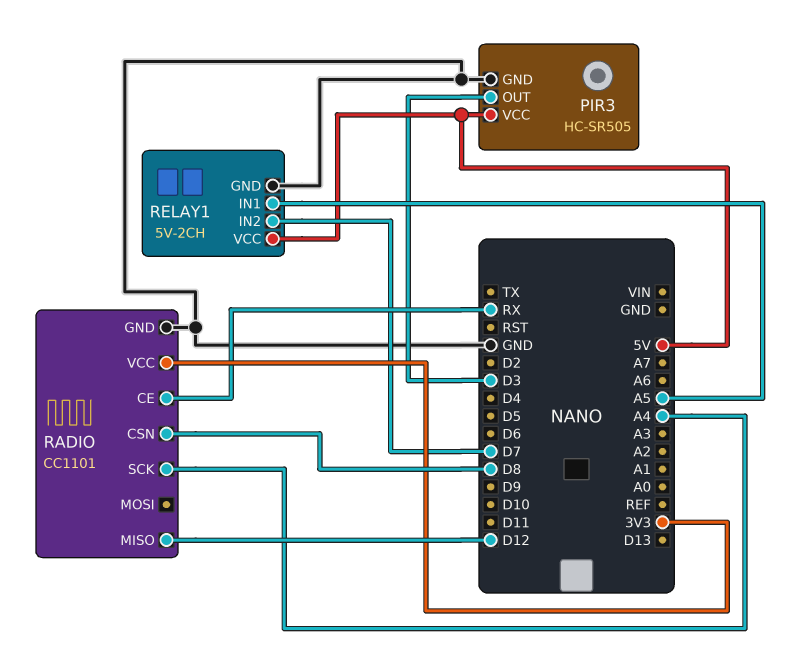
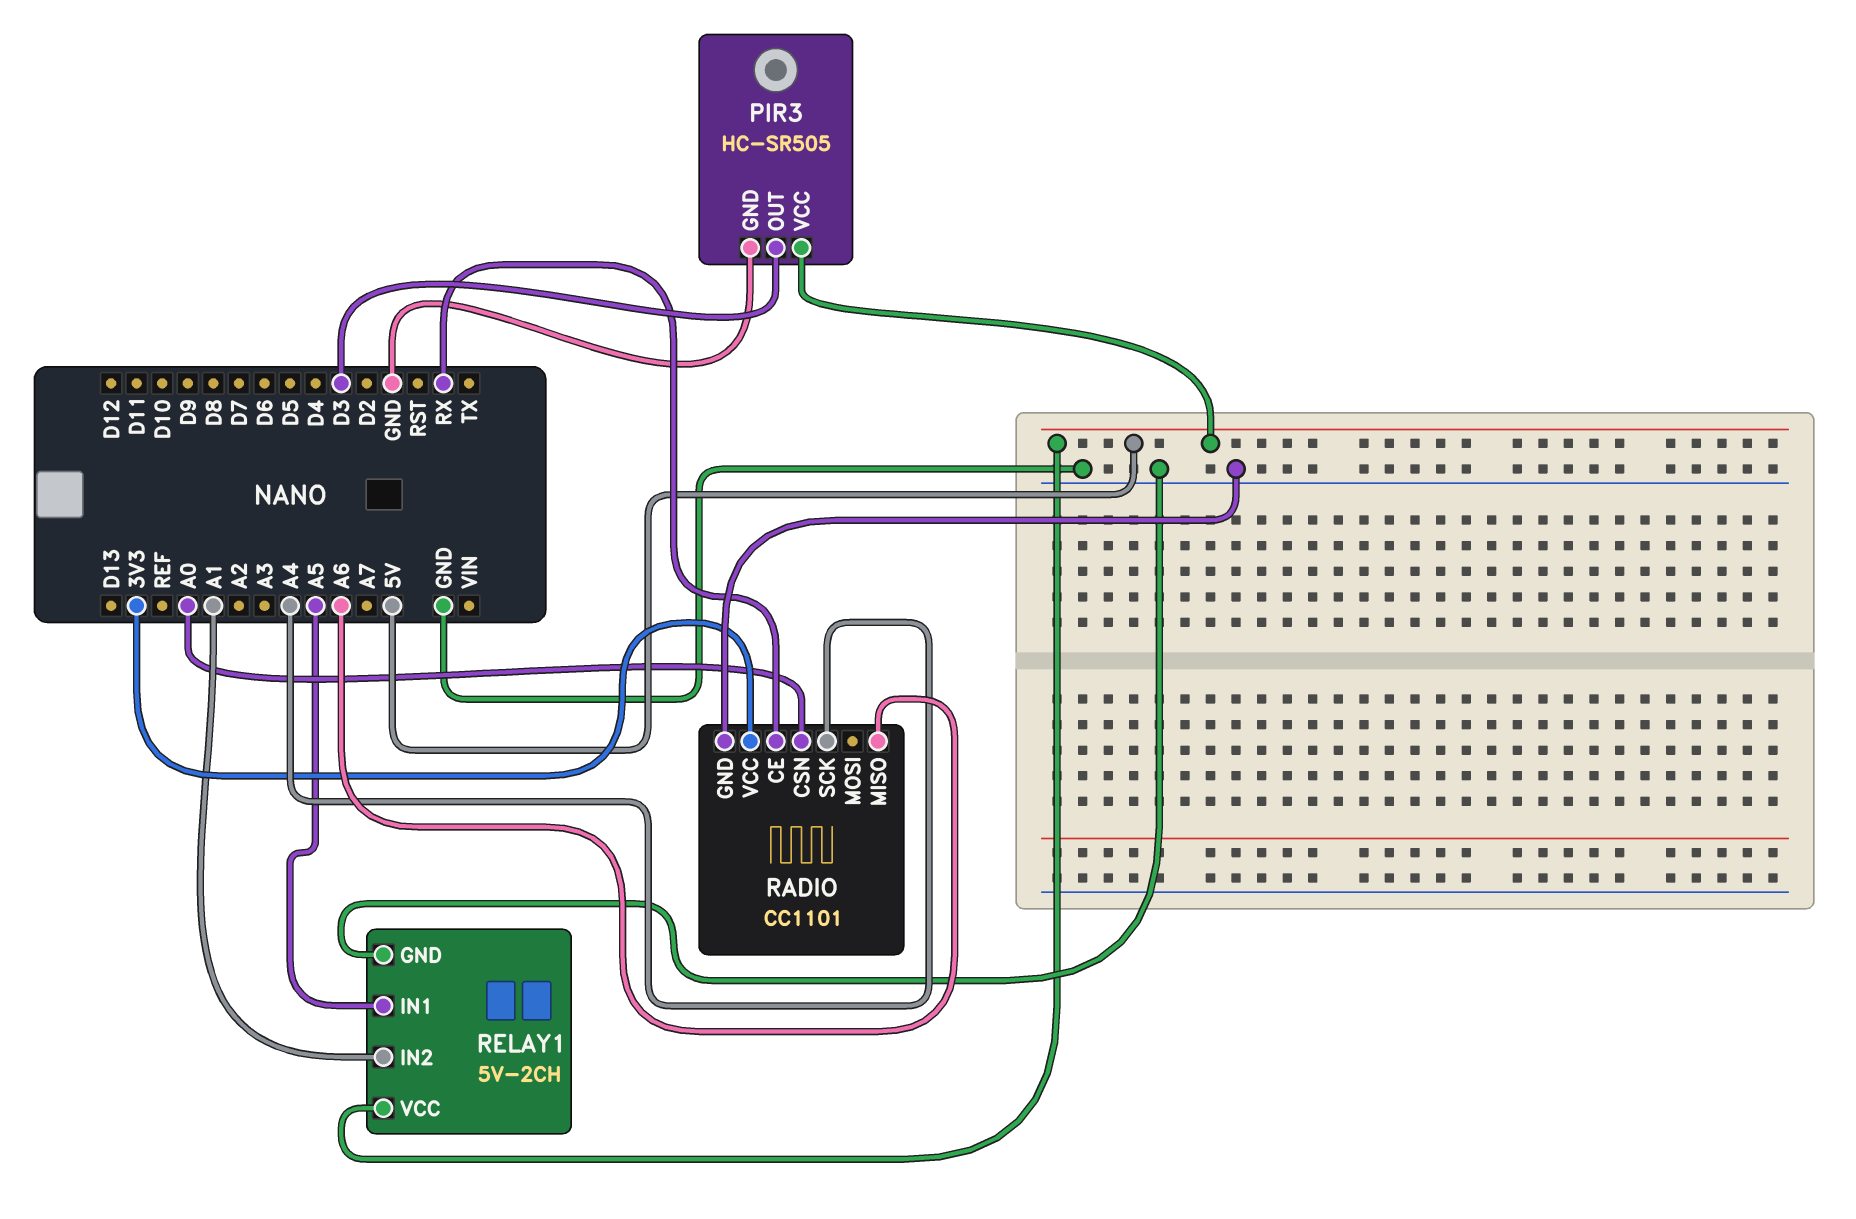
RADIO pin CSN: D8 -> A0
RADIO pin MISO: D12 -> A6
RELAY1 pin IN2: D7 -> A1

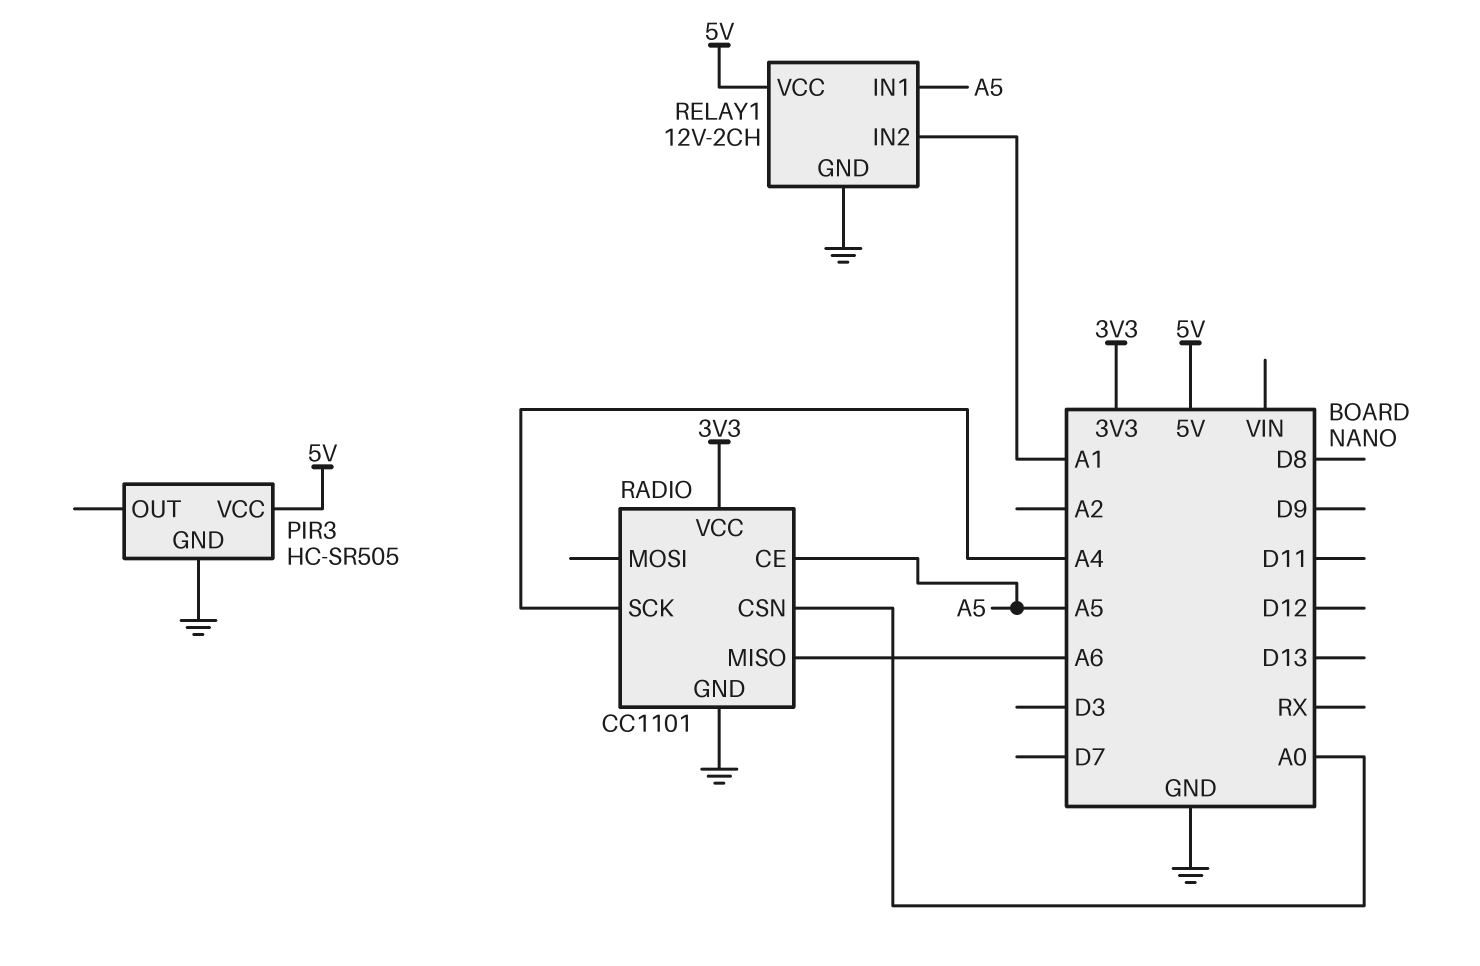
PIR3 pin OUT: D3 -> none
RADIO pin CE: RX -> A5
RELAY1: 5V-2CH -> 12V-2CH

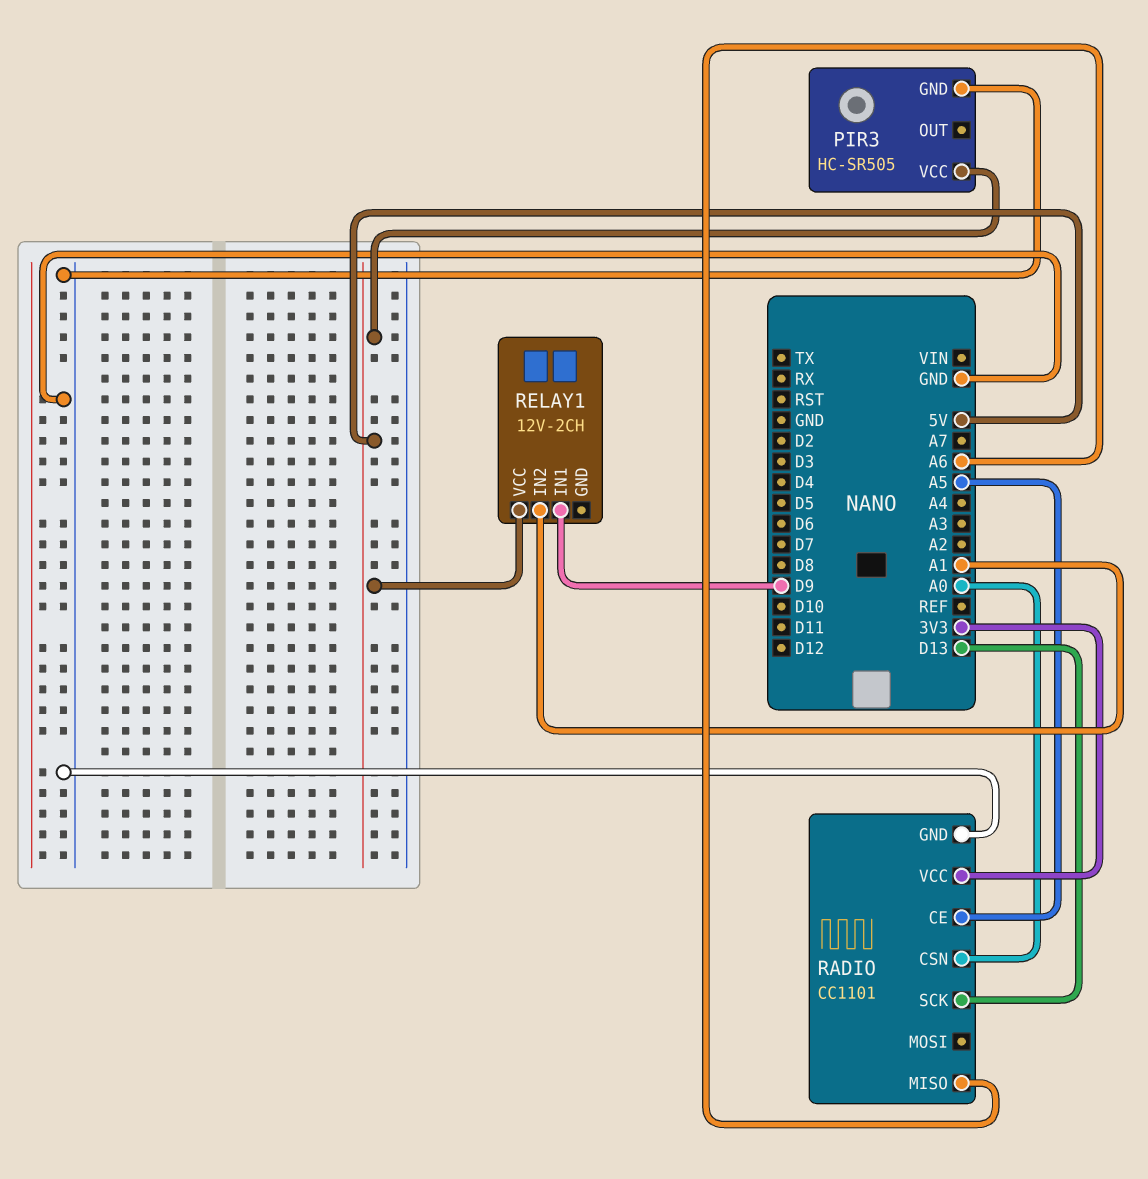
RADIO pin SCK: A4 -> D13
RELAY1 pin GND: GND -> none
RELAY1 pin IN1: A5 -> D9

